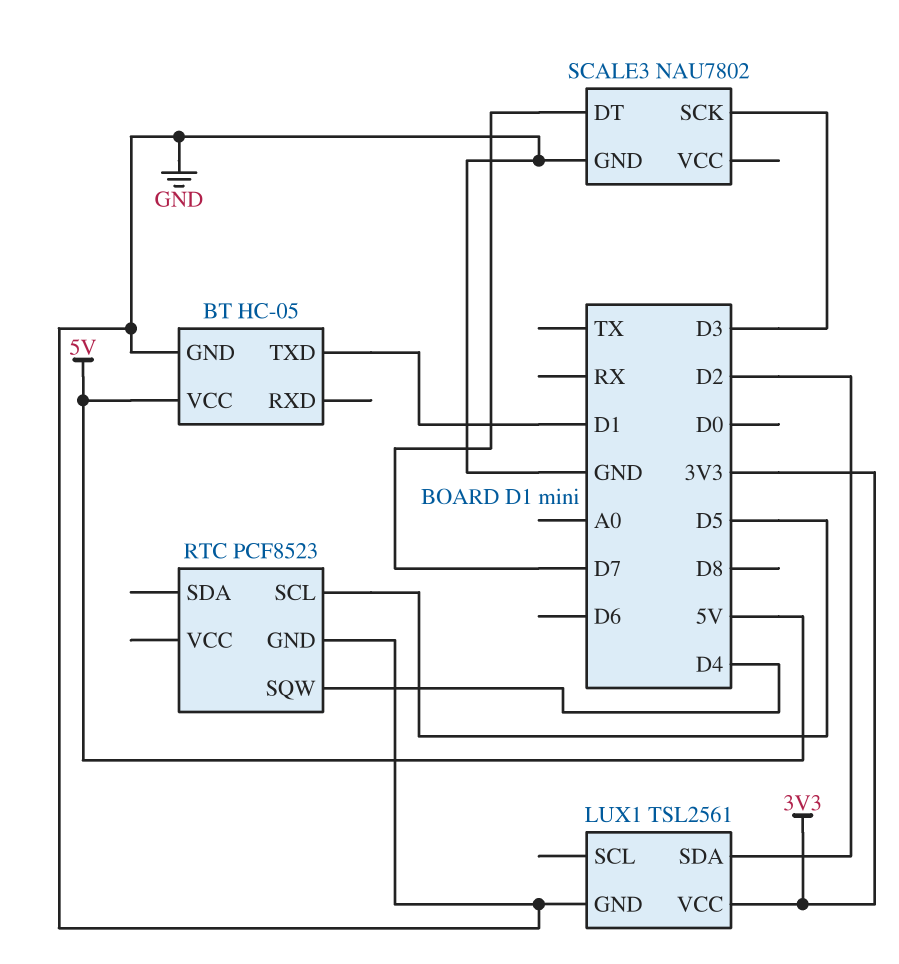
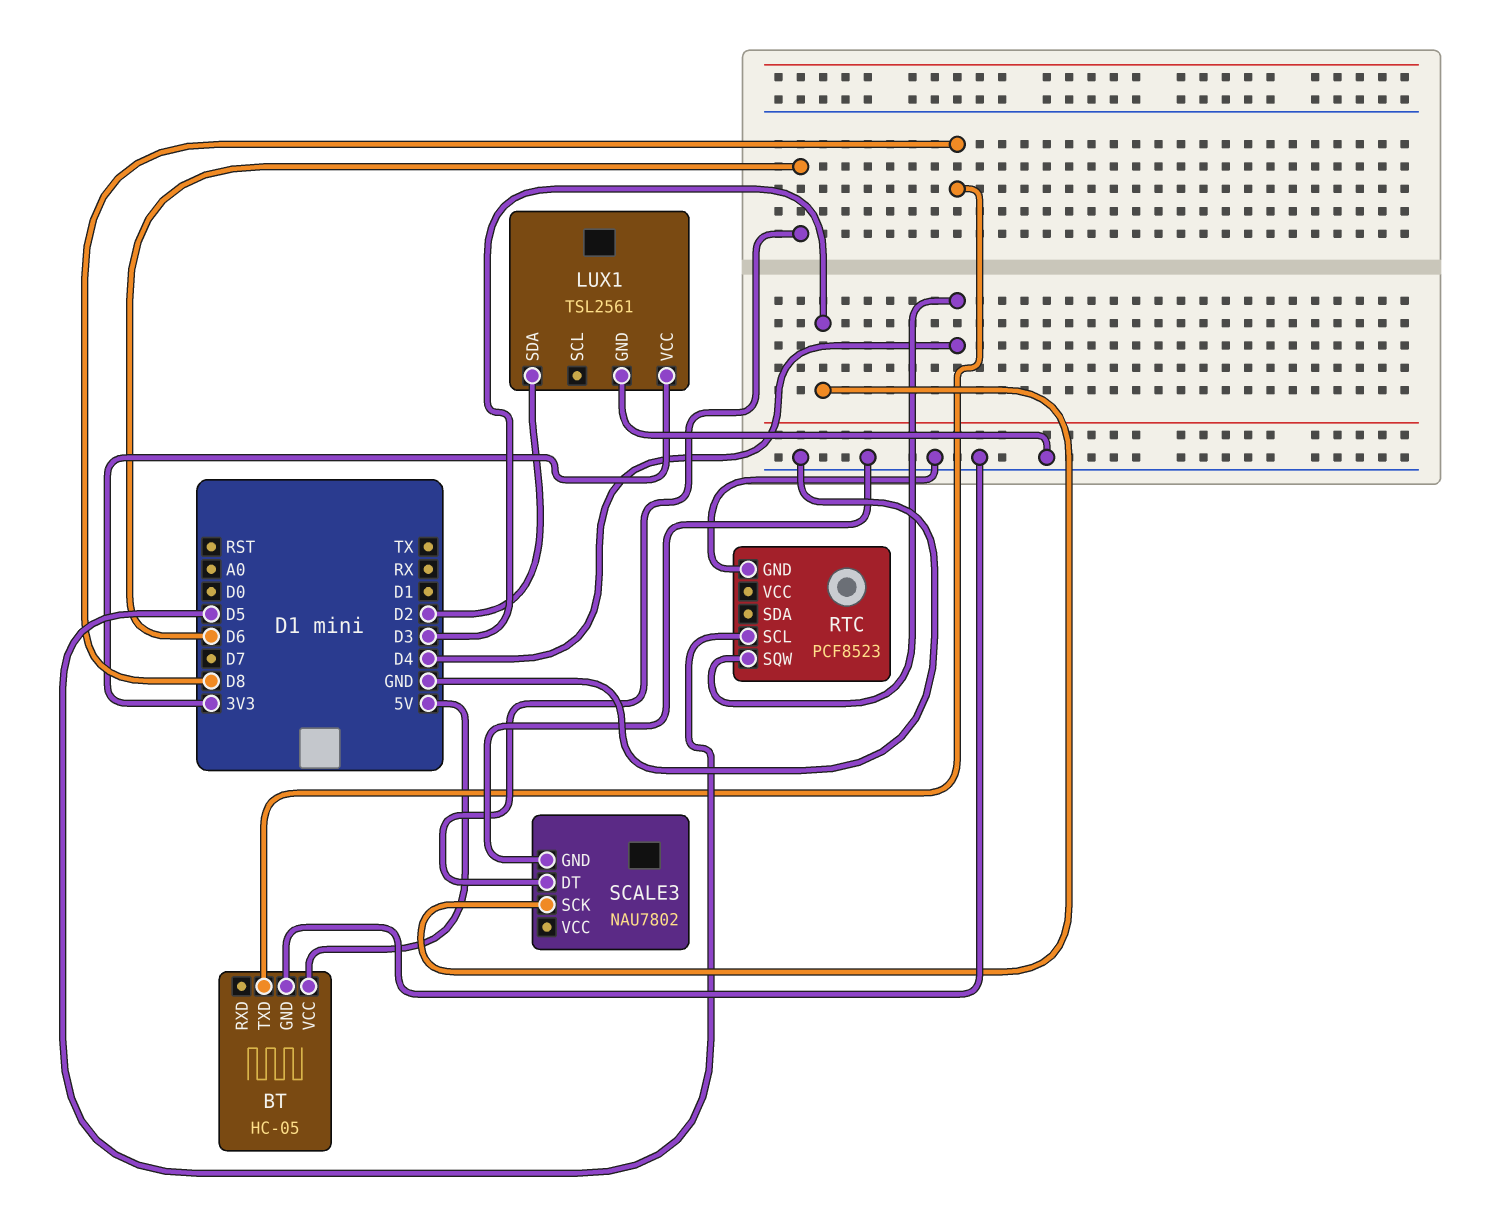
BT pin TXD: D1 -> D8
SCALE3 pin DT: D7 -> D6

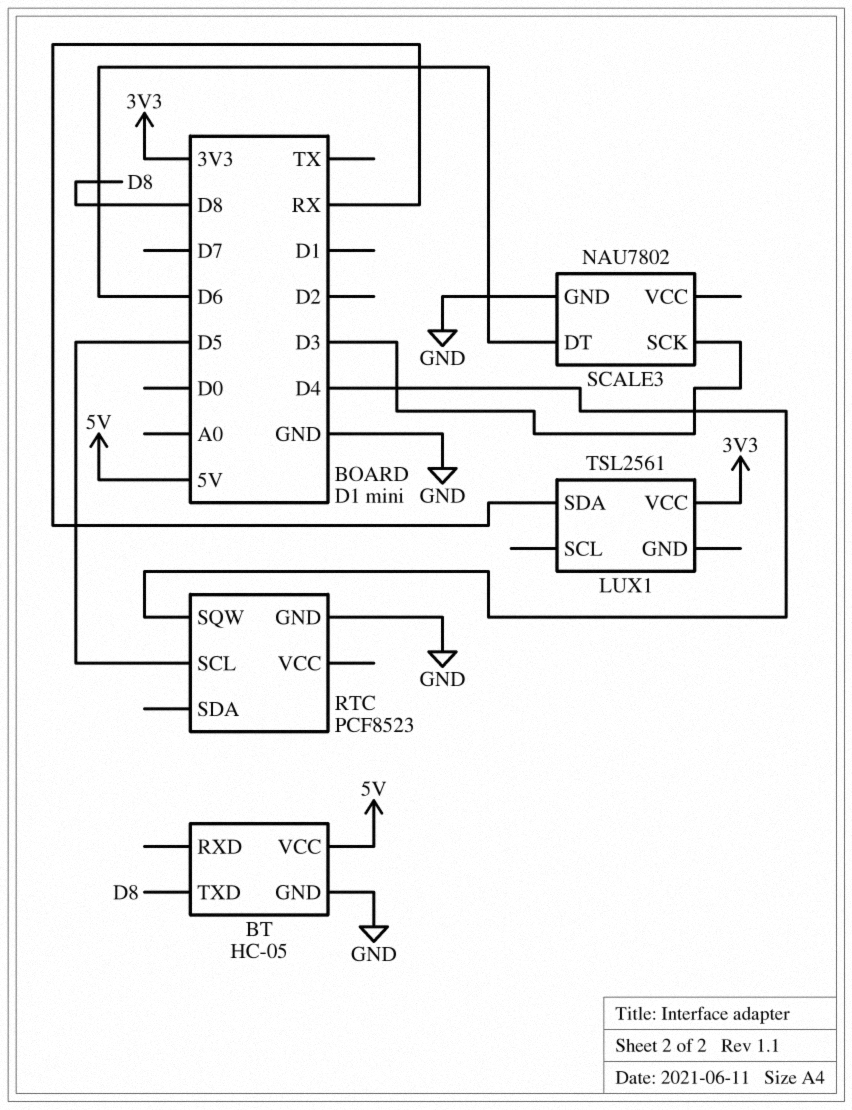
LUX1 pin GND: GND -> none
LUX1 pin SDA: D2 -> RX

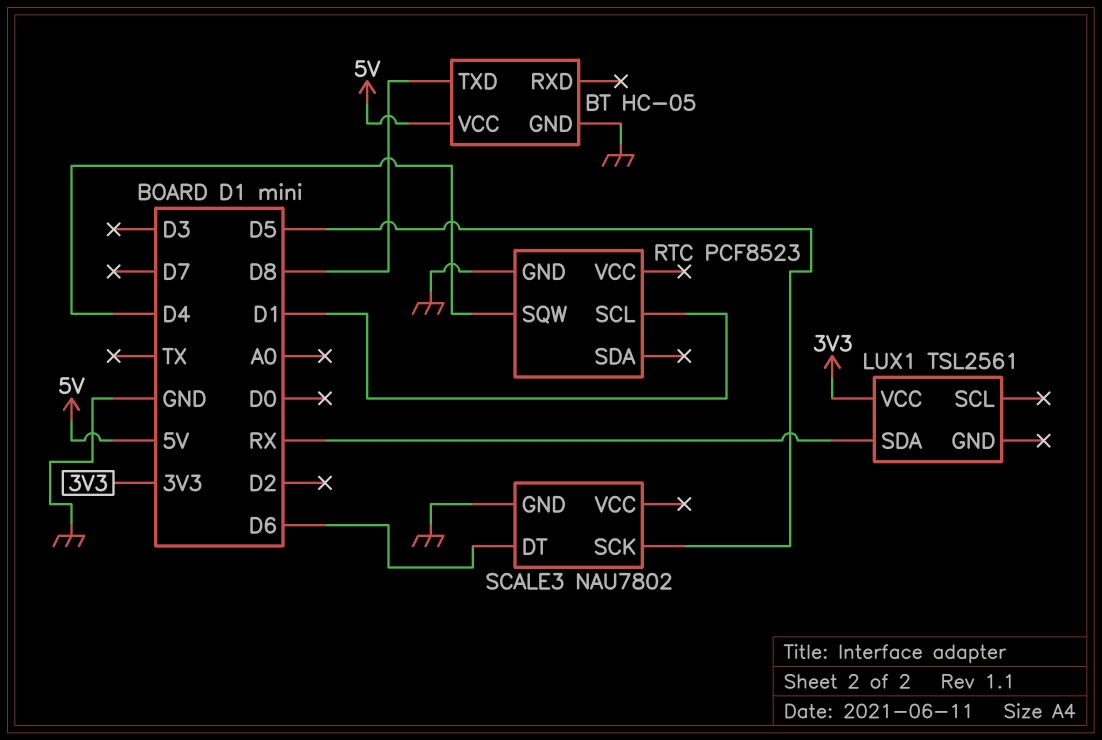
RTC pin SCL: D5 -> D1
SCALE3 pin SCK: D3 -> D5

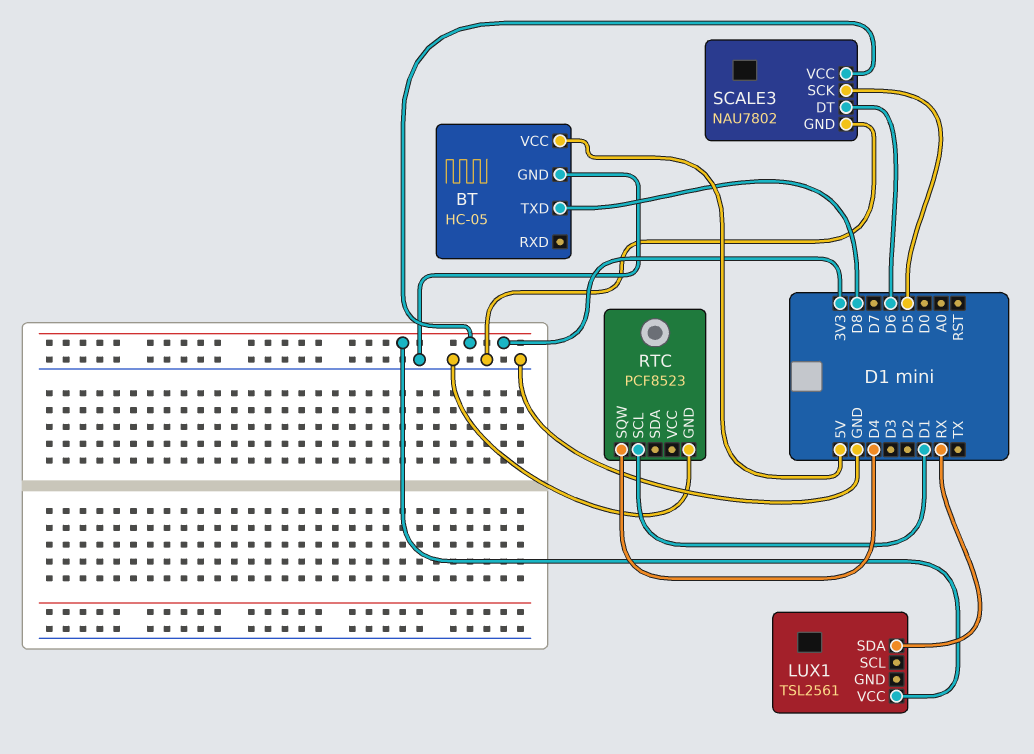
SCALE3 pin VCC: none -> 3V3

